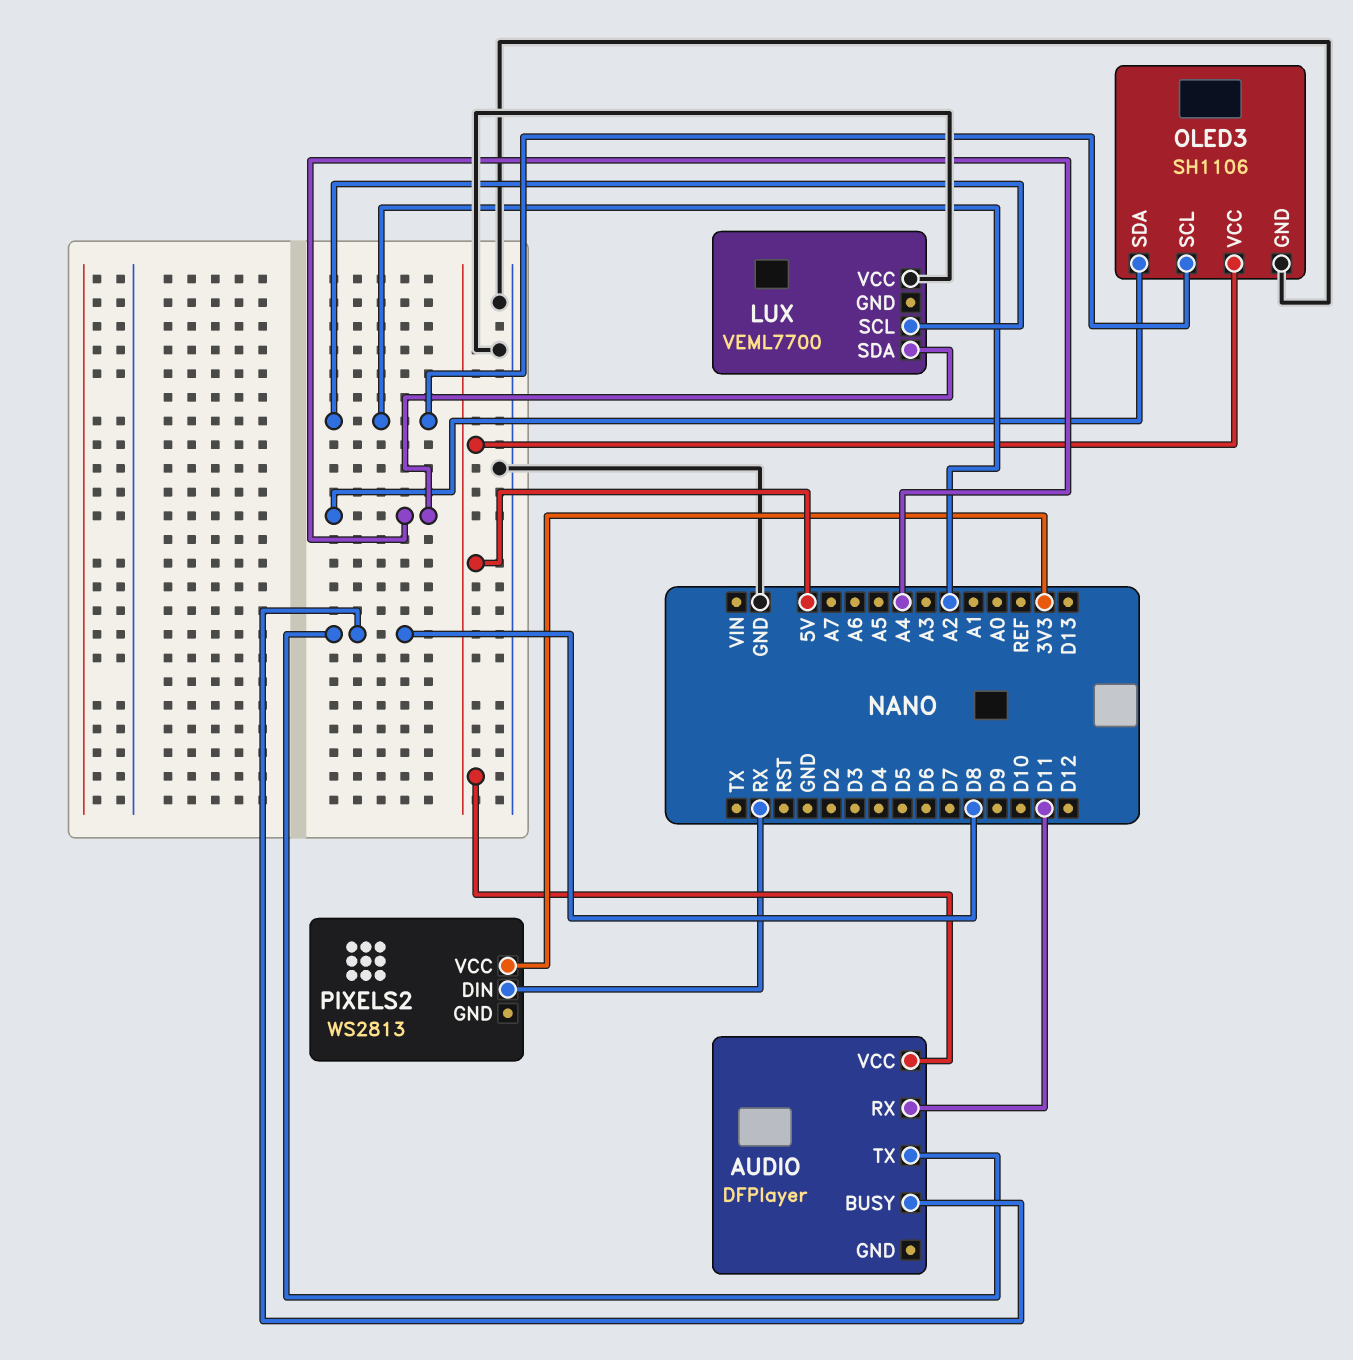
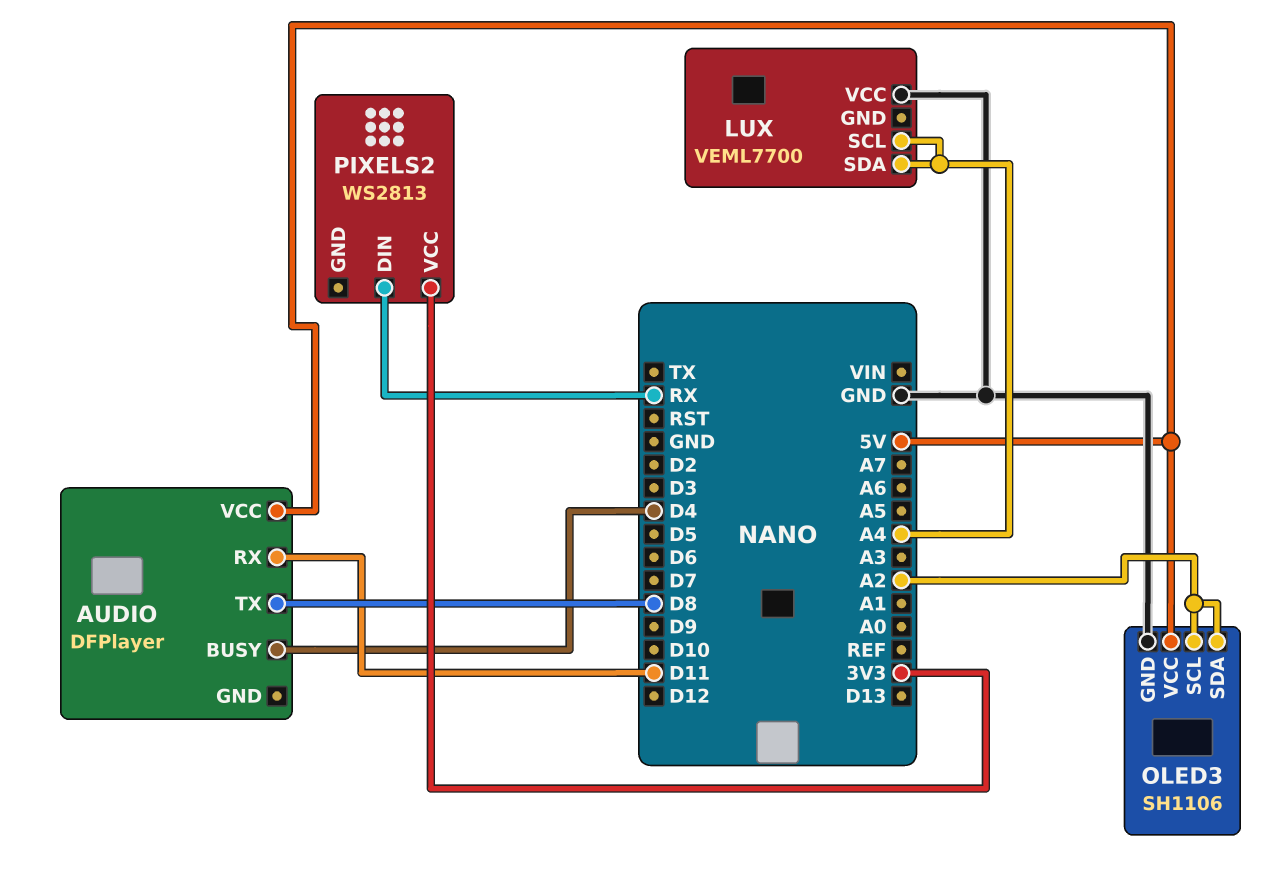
AUDIO pin BUSY: D8 -> D4
LUX pin SCL: A2 -> A4
OLED3 pin SDA: A4 -> A2

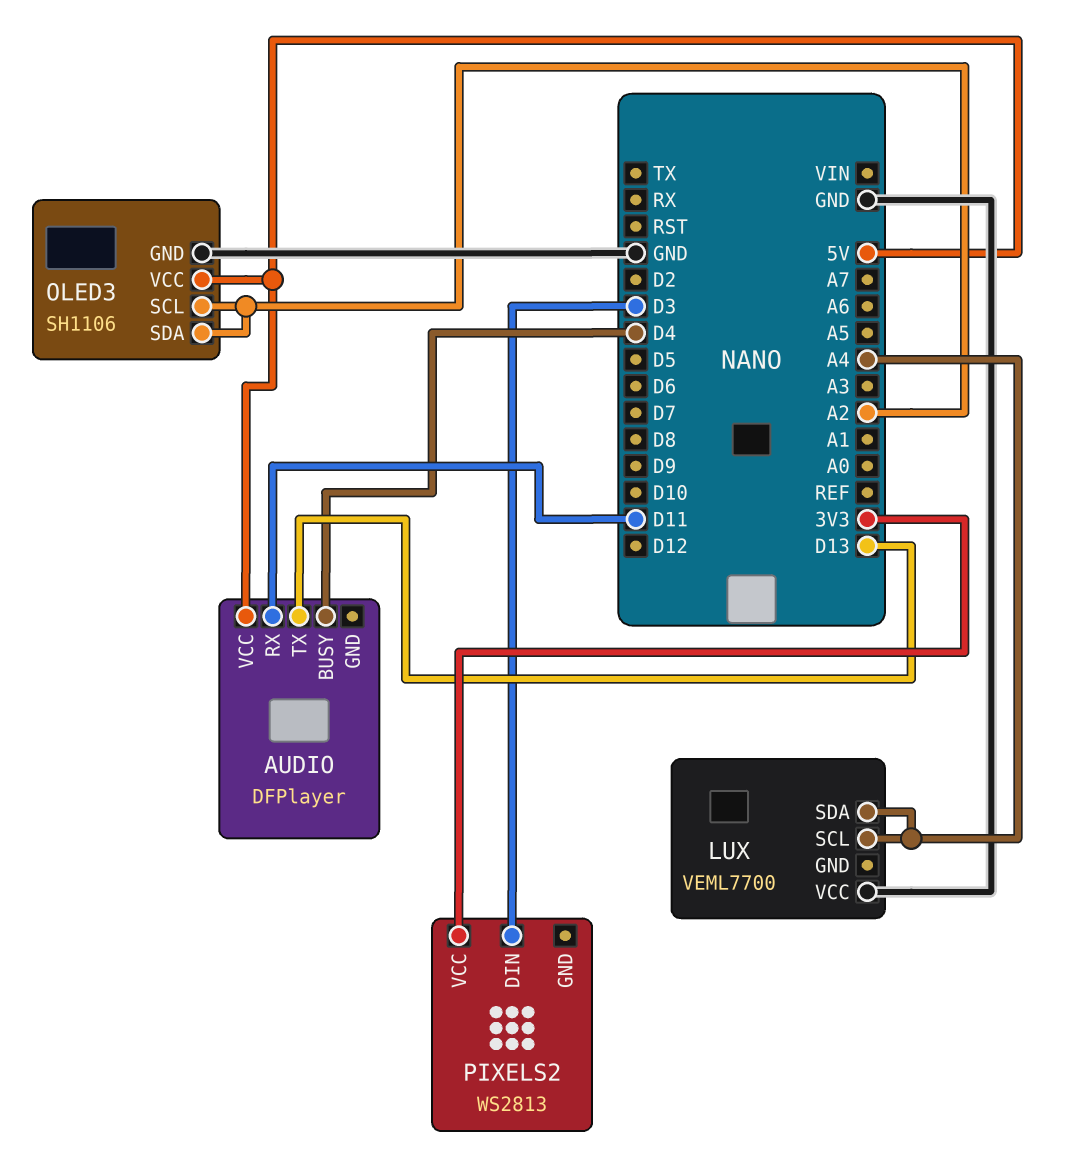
AUDIO pin TX: D8 -> D13
PIXELS2 pin DIN: RX -> D3

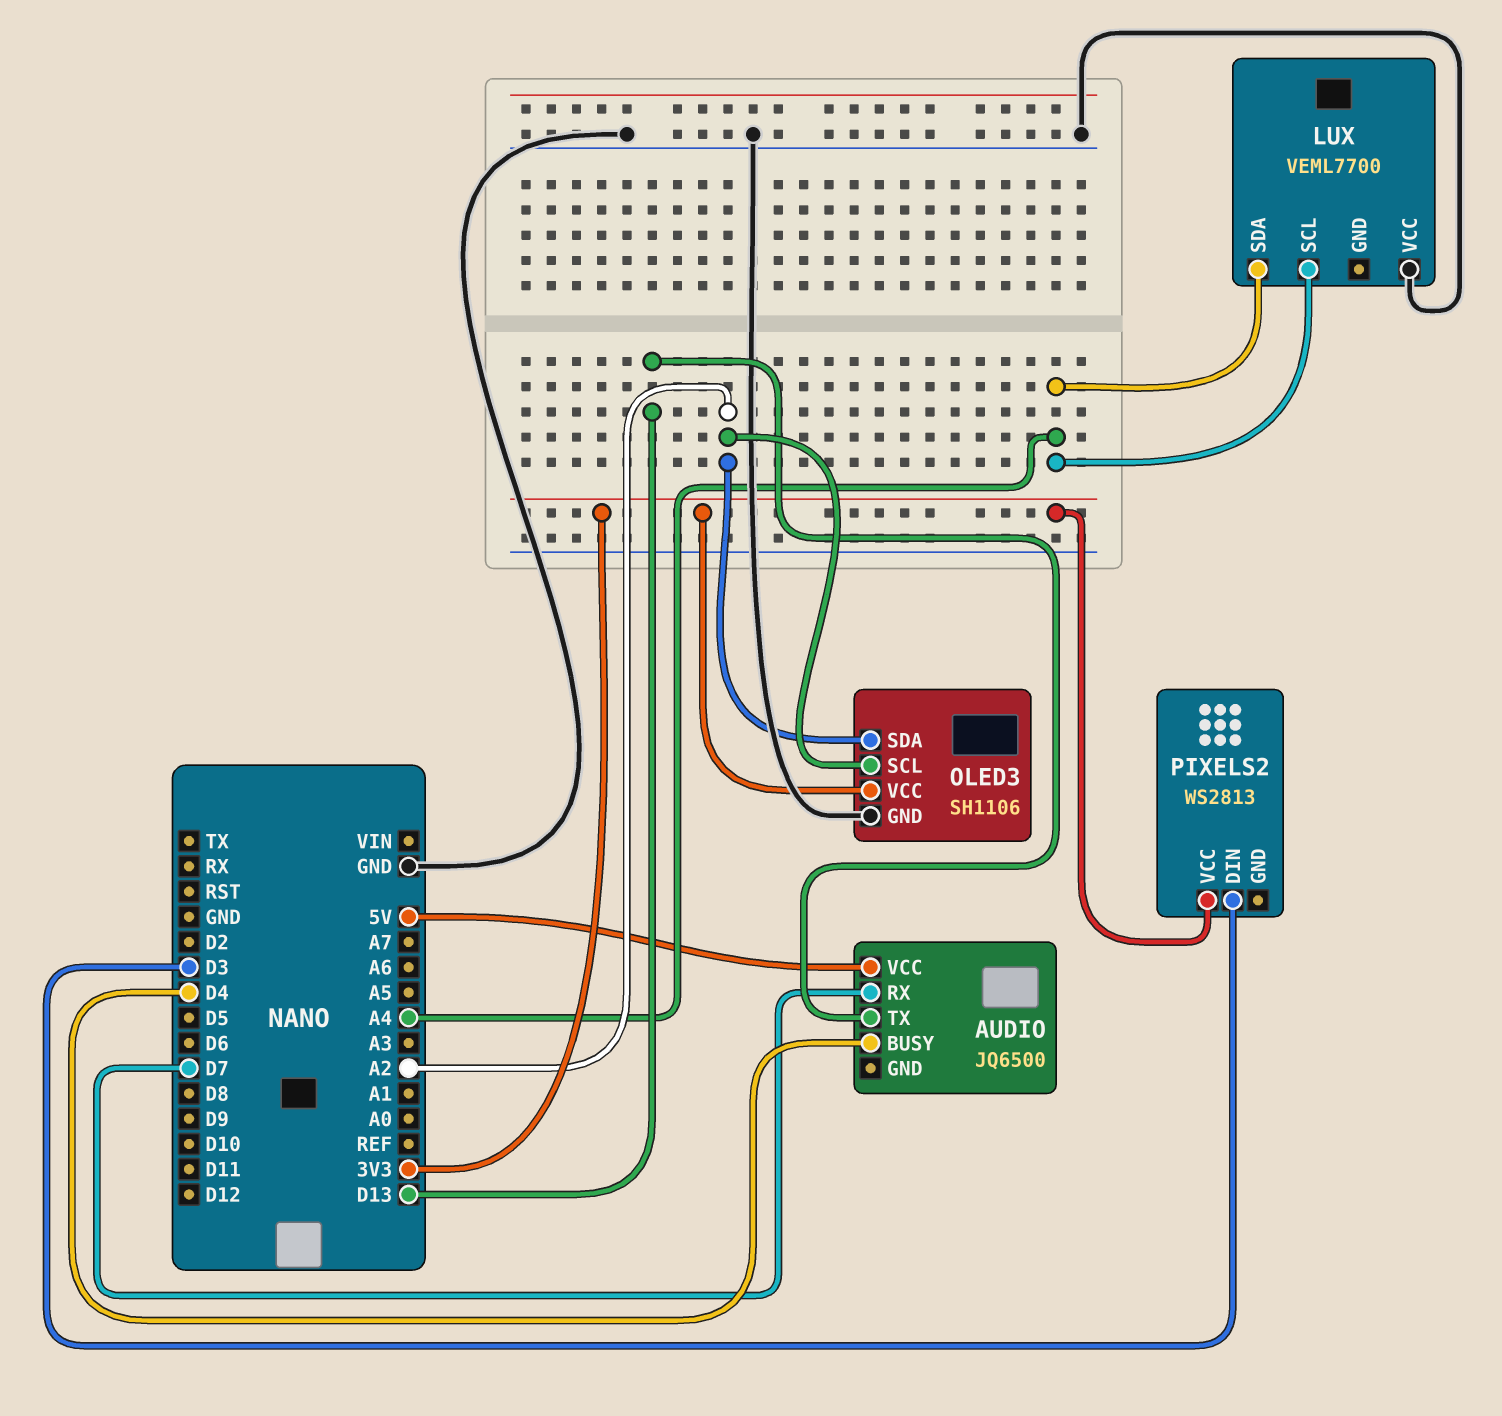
AUDIO: DFPlayer -> JQ6500
AUDIO pin RX: D11 -> D7
OLED3 pin VCC: 5V -> 3V3

